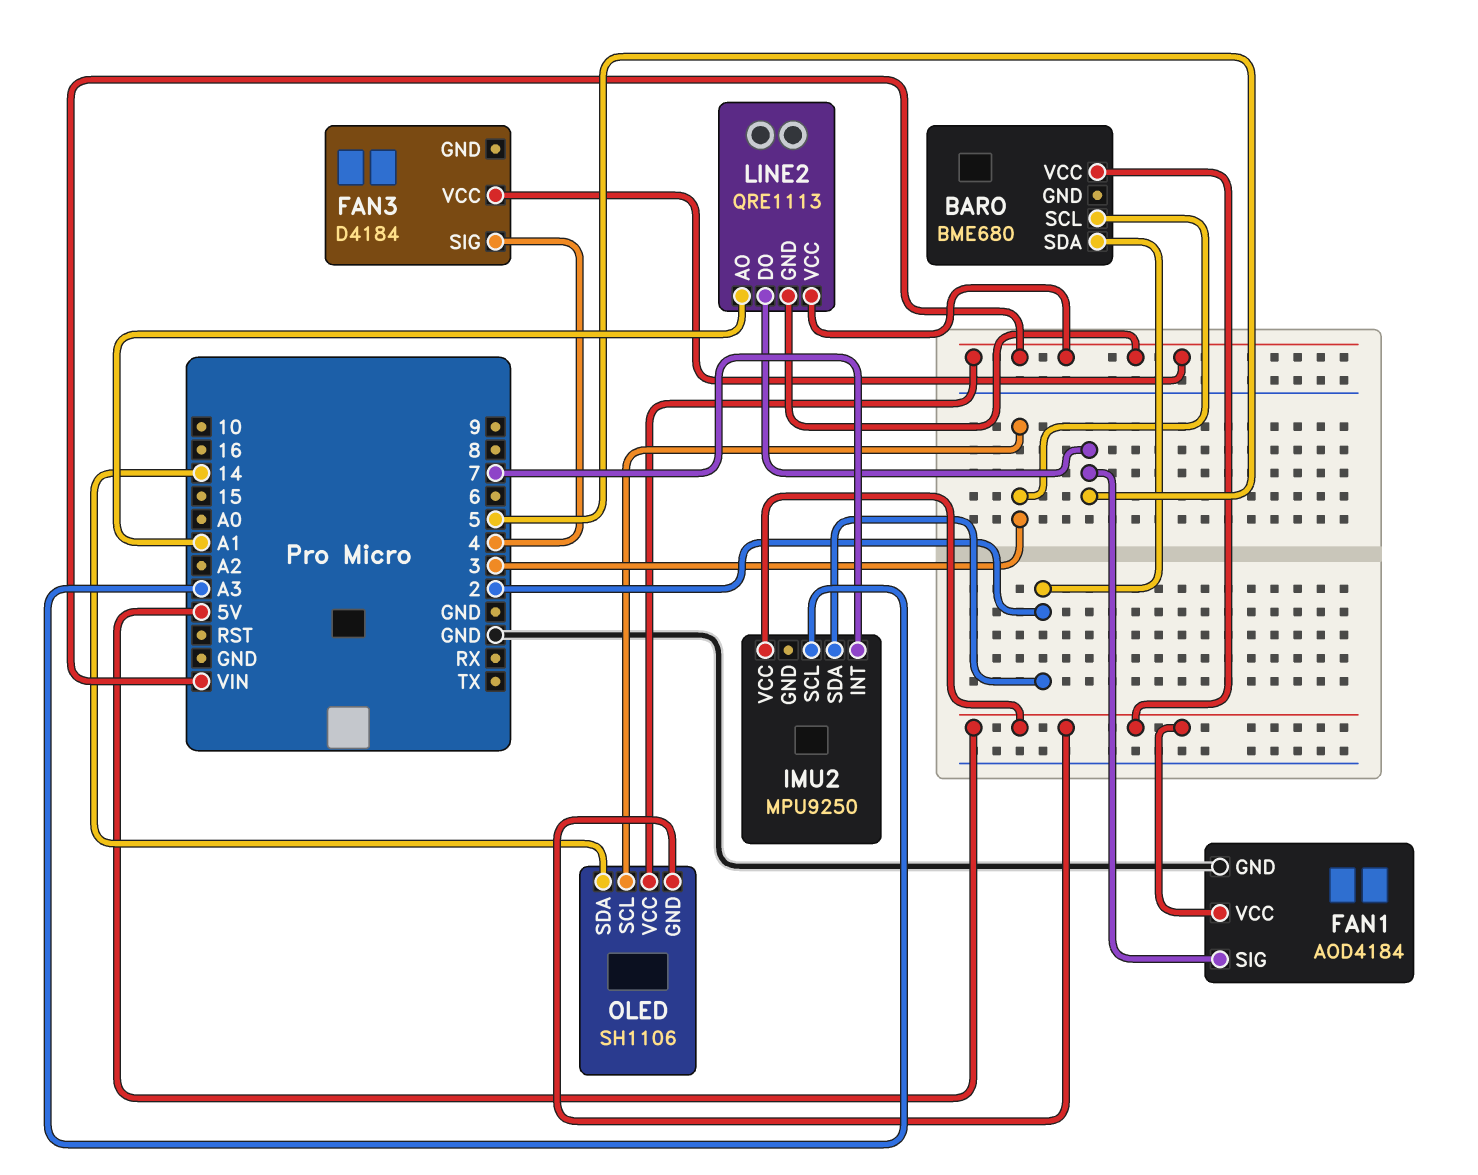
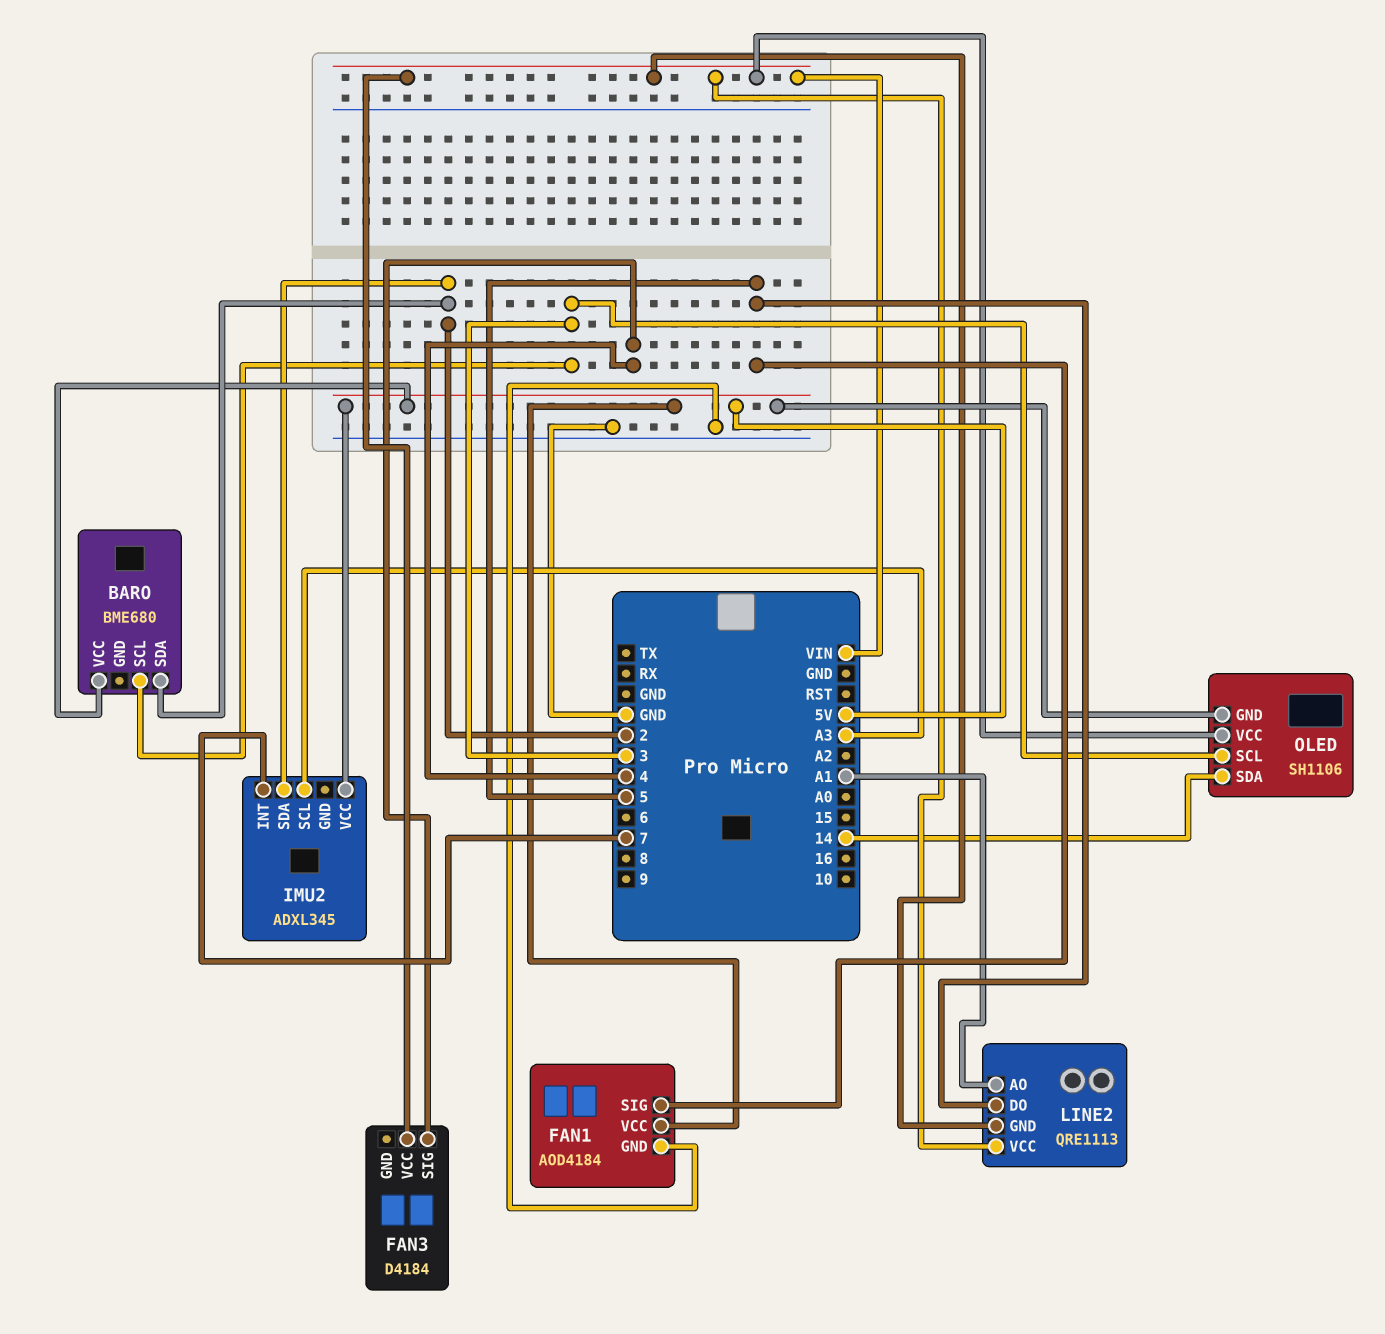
IMU2: MPU9250 -> ADXL345

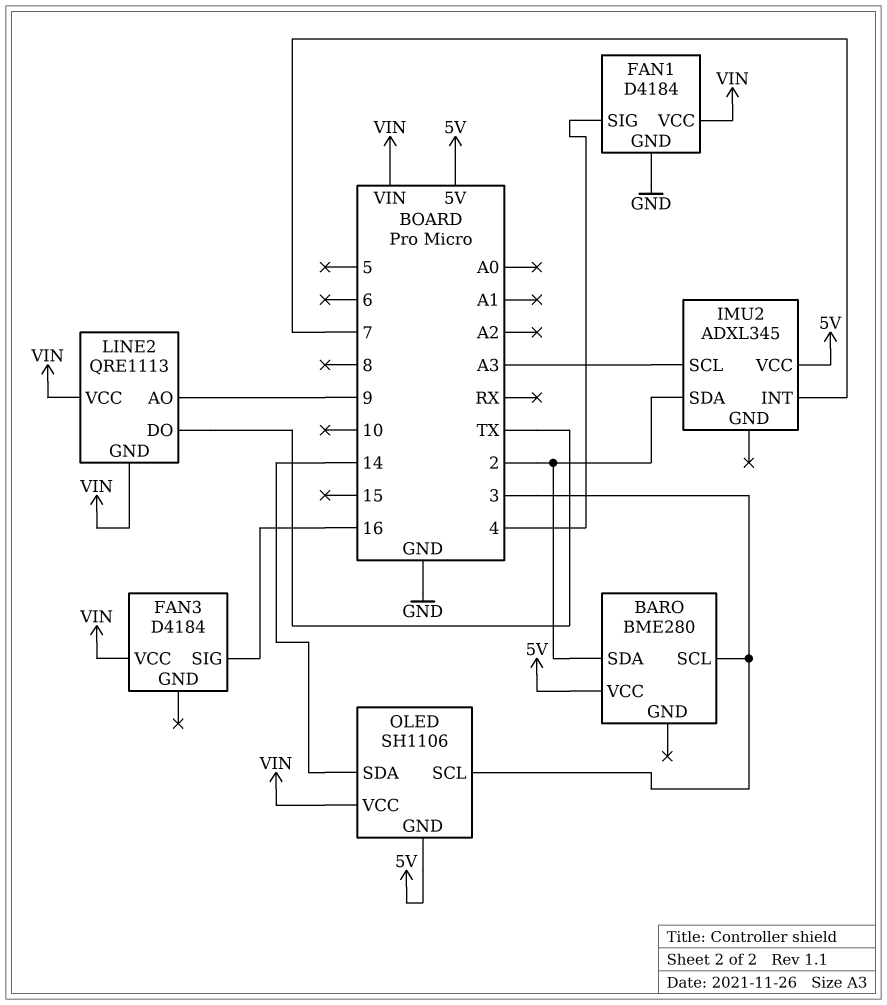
BARO: BME680 -> BME280
FAN1: AOD4184 -> D4184
FAN1 pin SIG: 5 -> 4
FAN1 pin VCC: 5V -> VIN
FAN3 pin SIG: 4 -> 16
LINE2 pin AO: A1 -> 9
LINE2 pin DO: 5 -> TX

